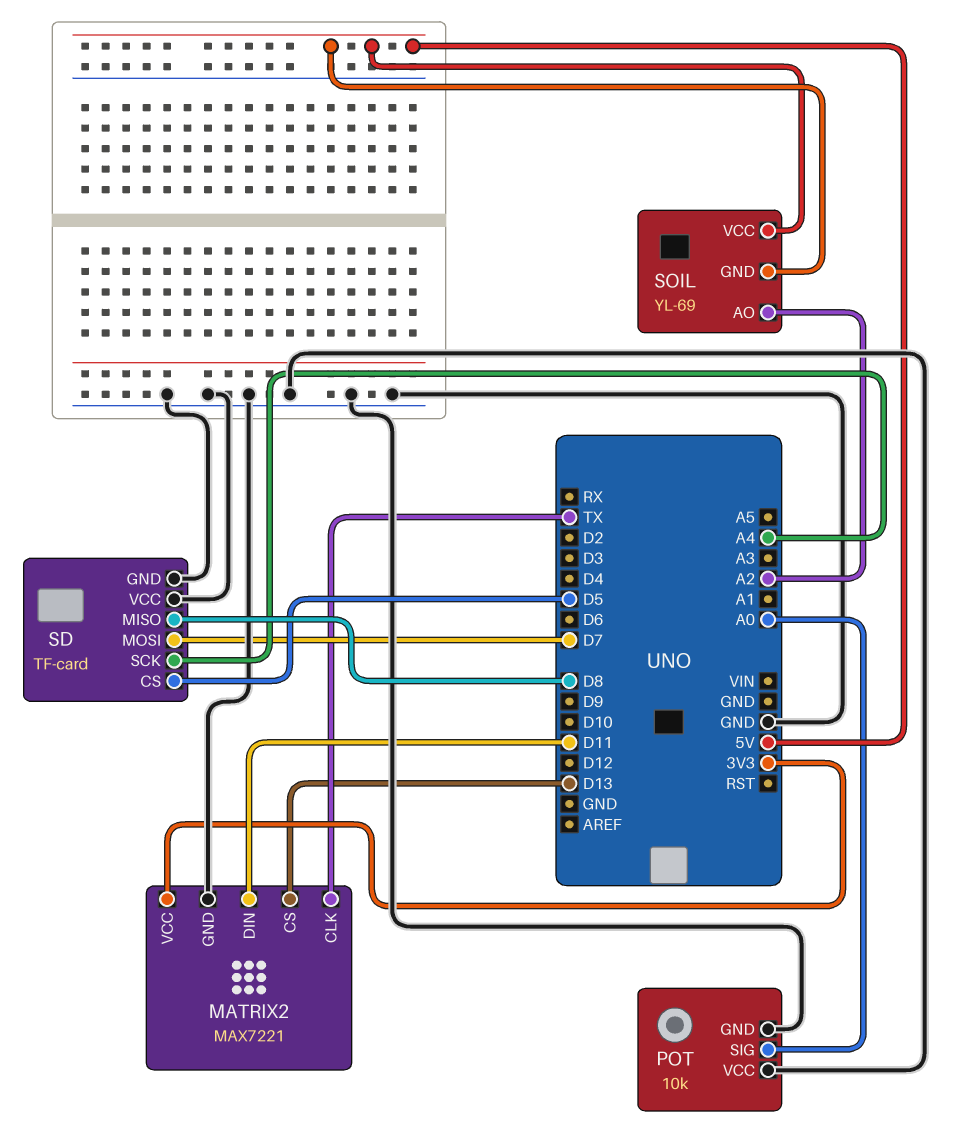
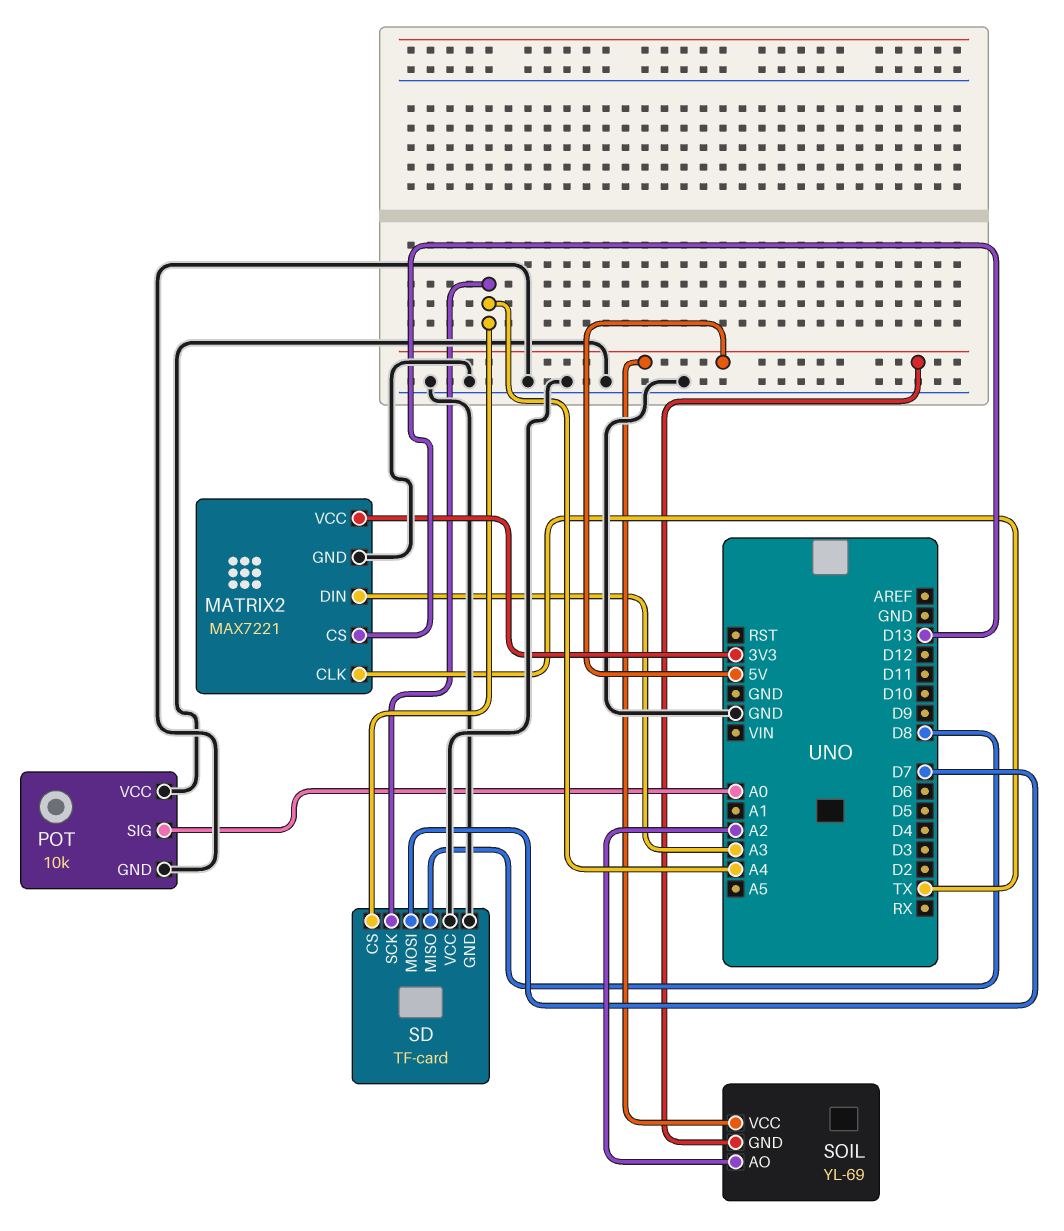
MATRIX2 pin DIN: D11 -> A3
SD pin CS: D5 -> A4

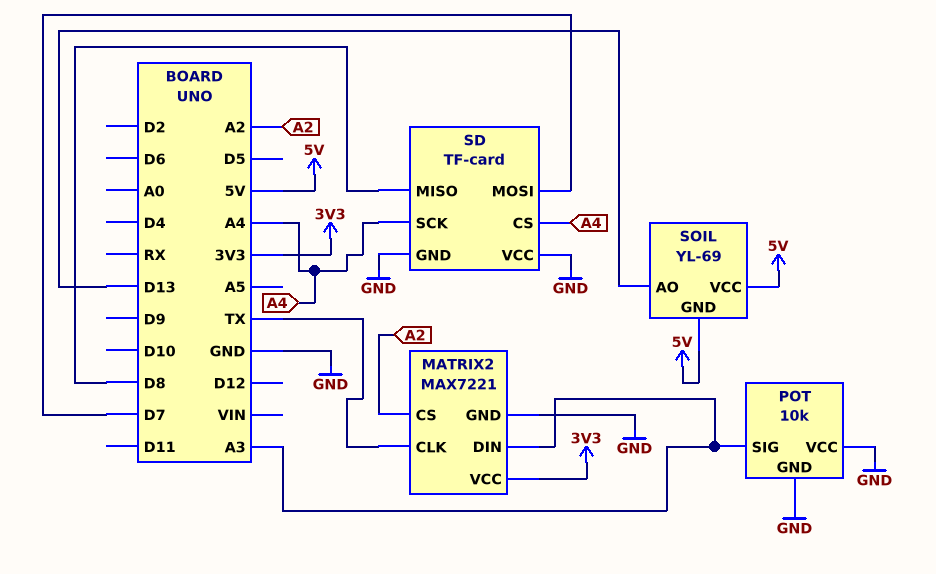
MATRIX2 pin CS: D13 -> A2
POT pin SIG: A0 -> A3
SOIL pin AO: A2 -> D13

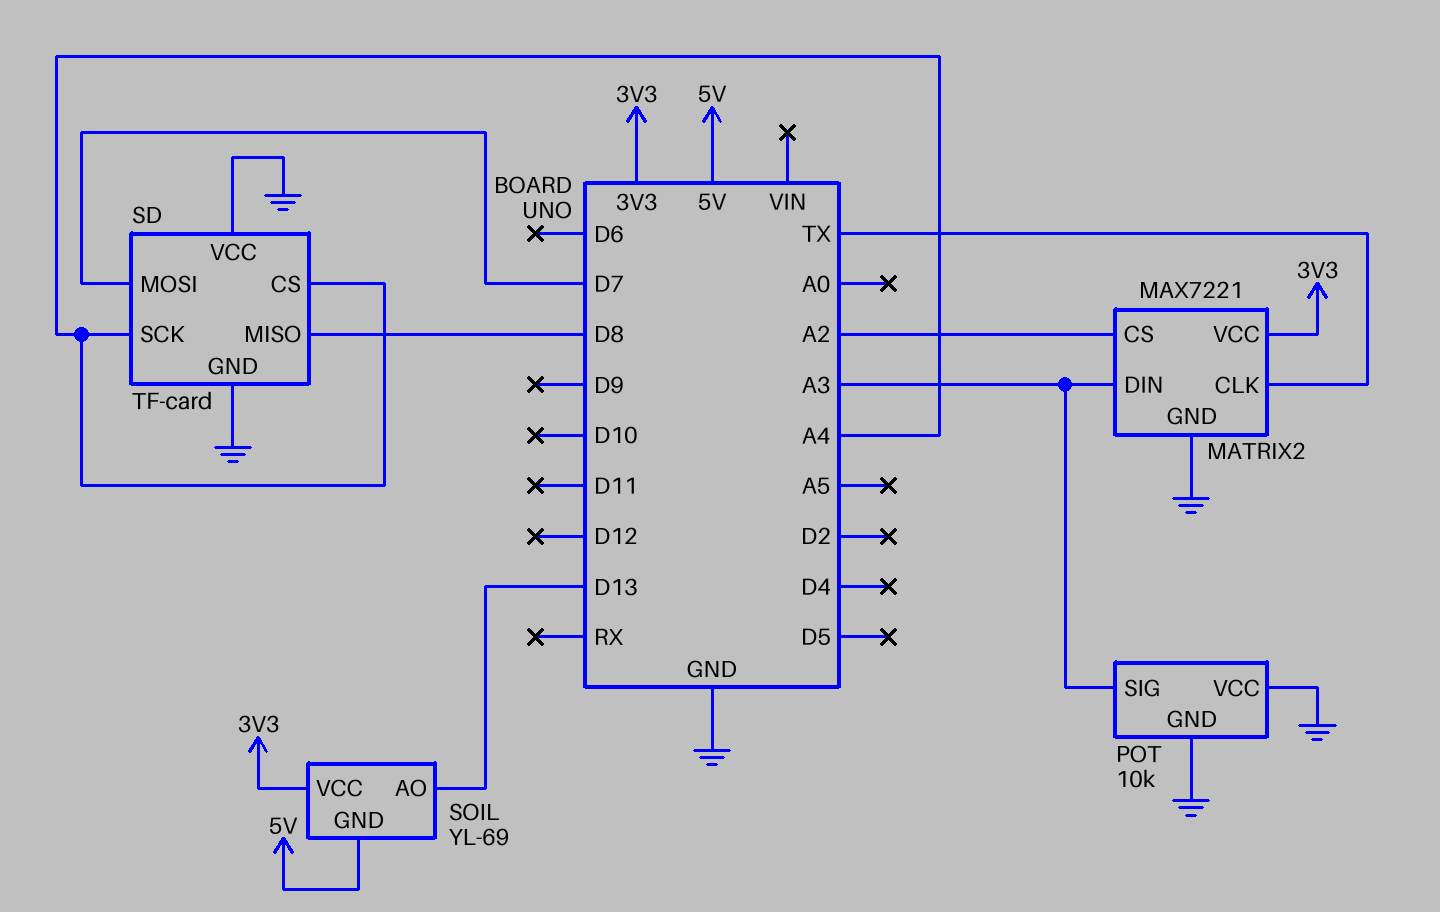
SOIL pin VCC: 5V -> 3V3

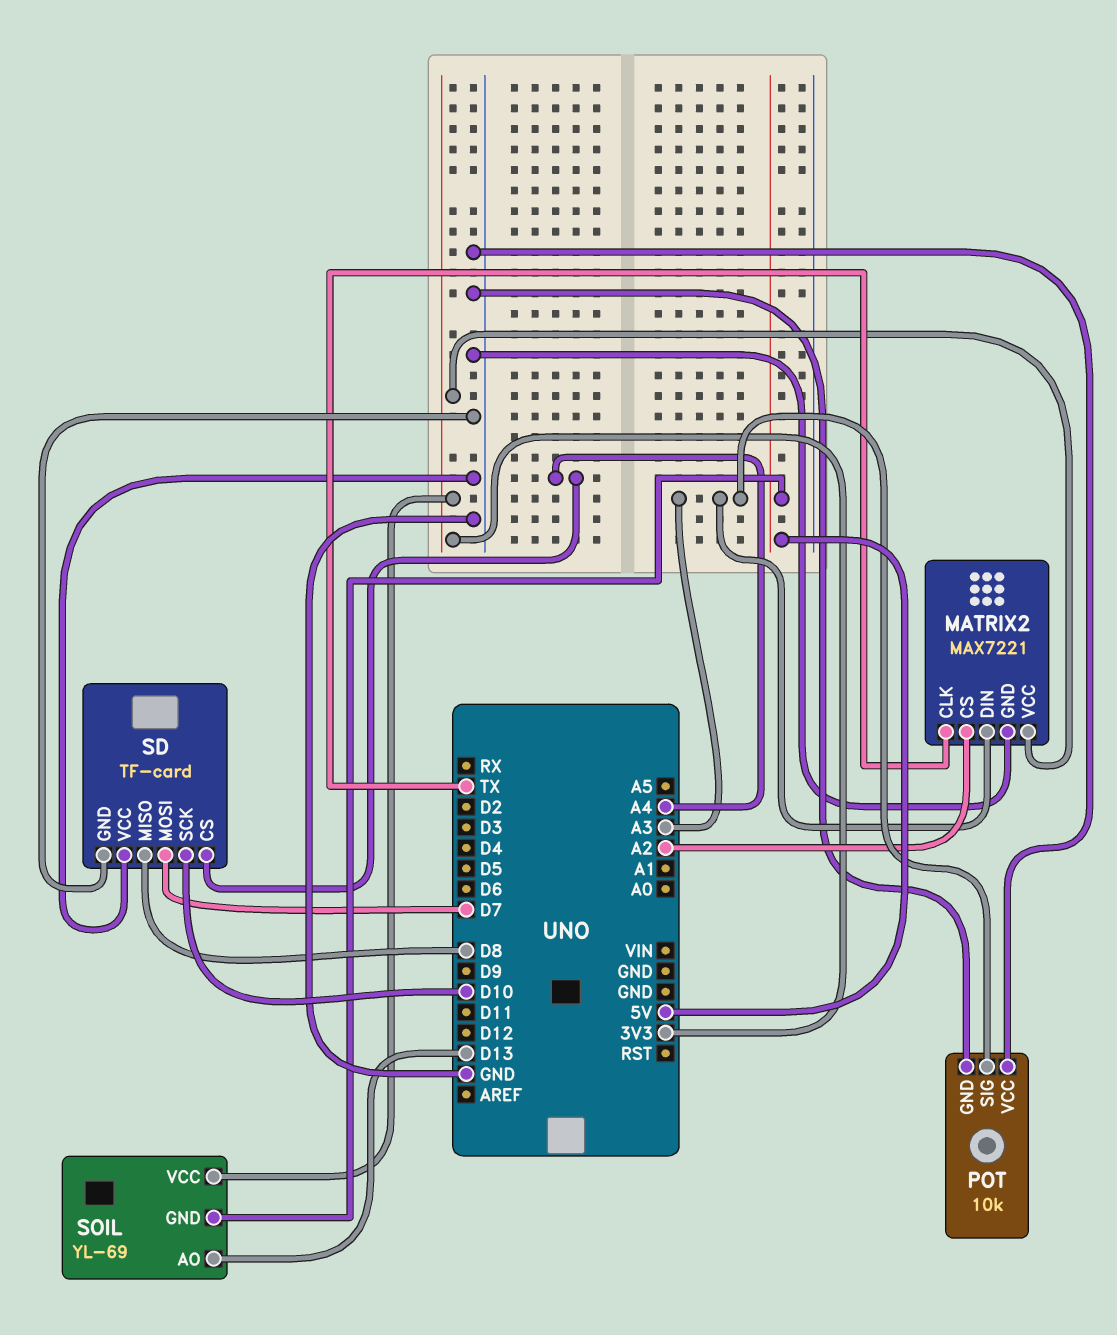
SD pin SCK: A4 -> D10

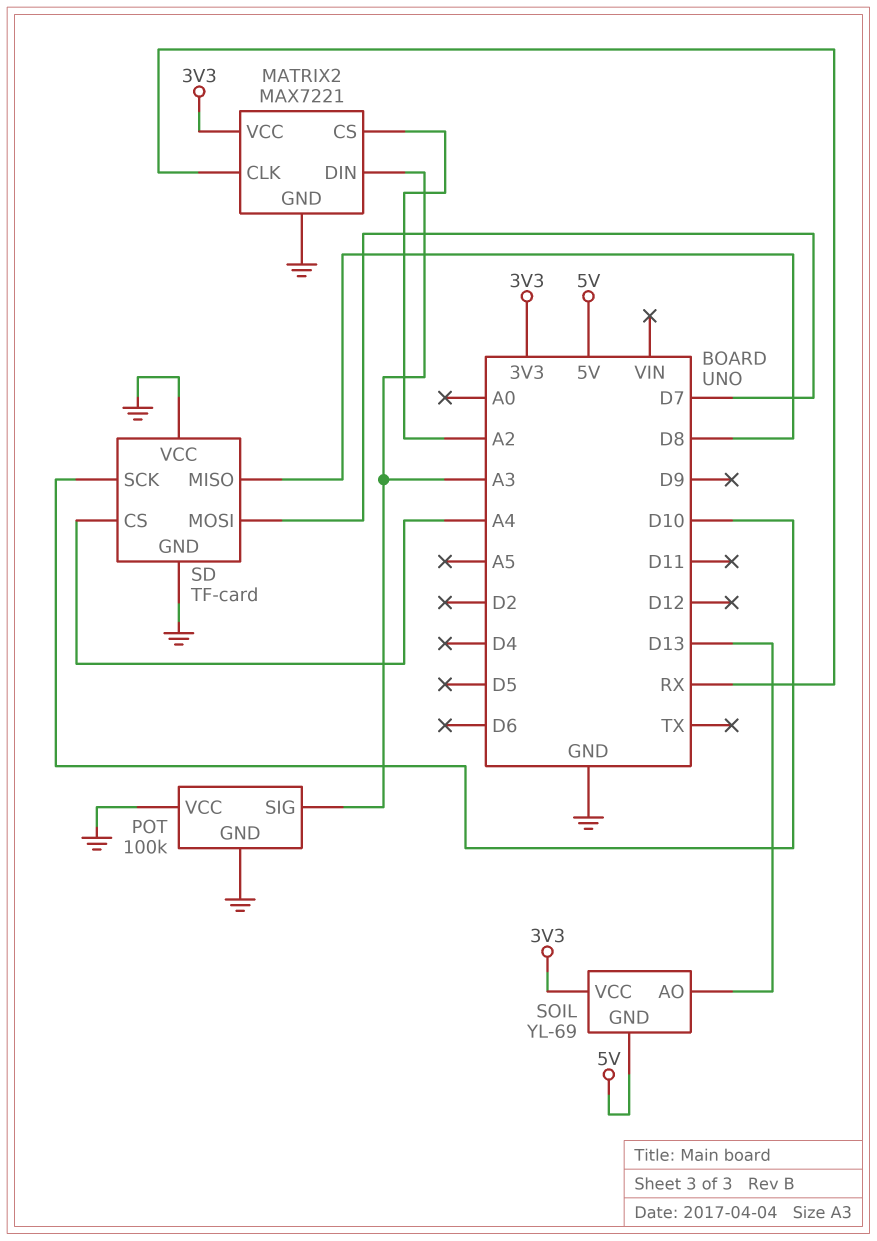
MATRIX2 pin CLK: TX -> RX
POT: 10k -> 100k

